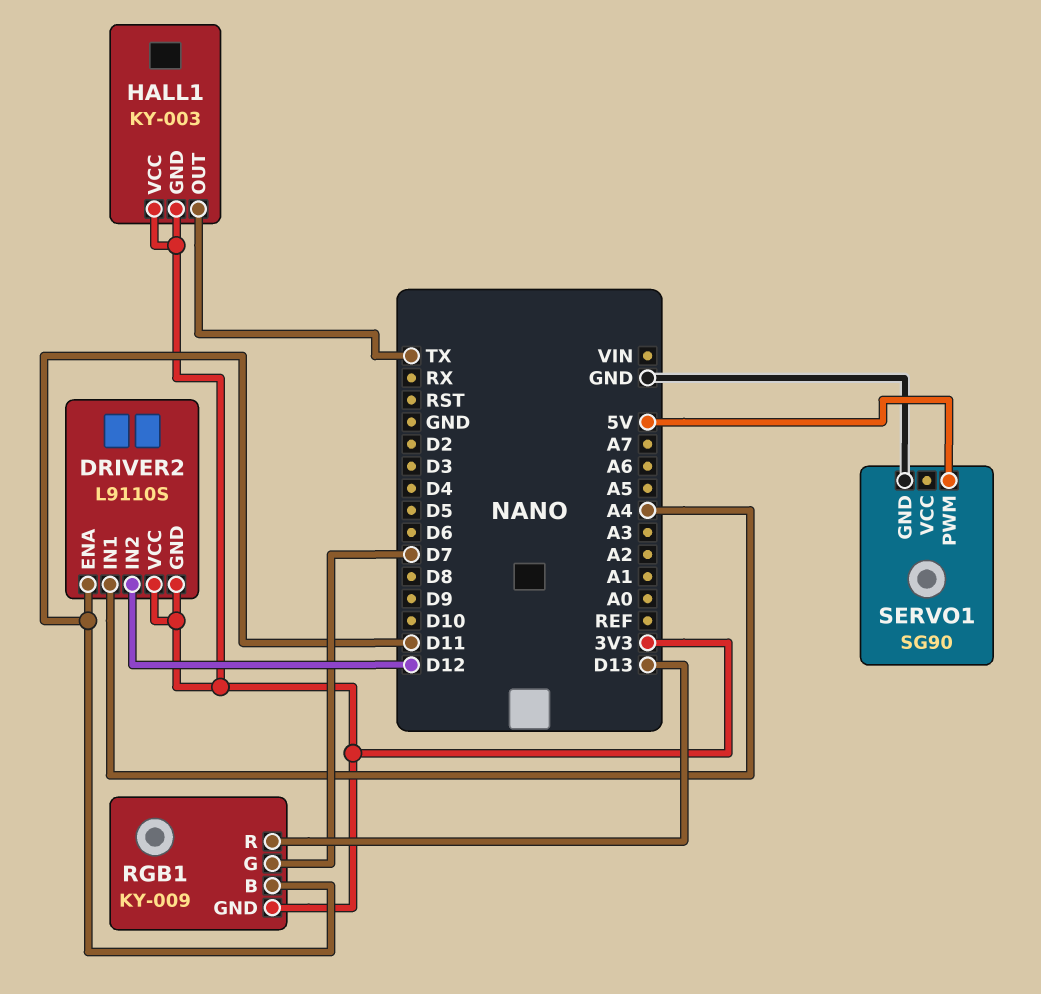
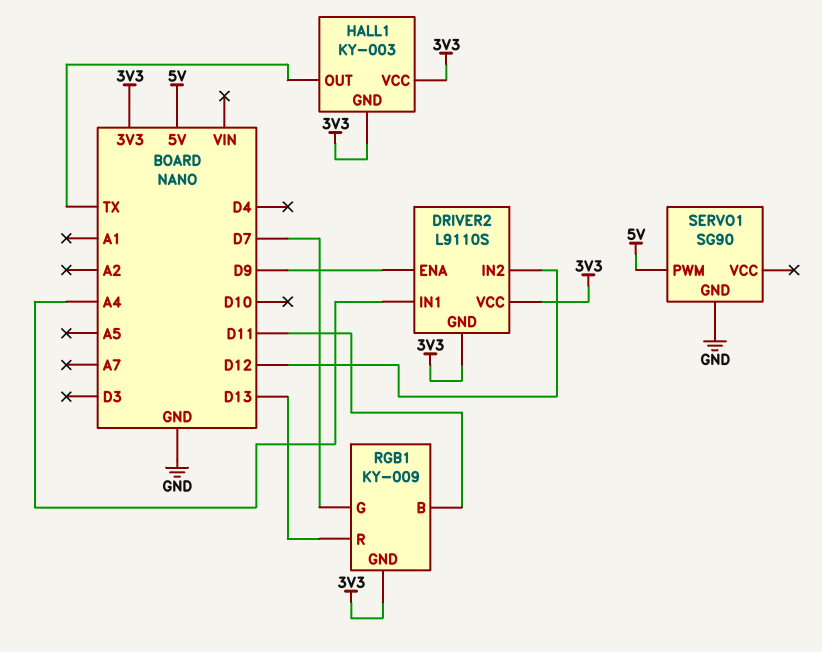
DRIVER2 pin ENA: D11 -> D9

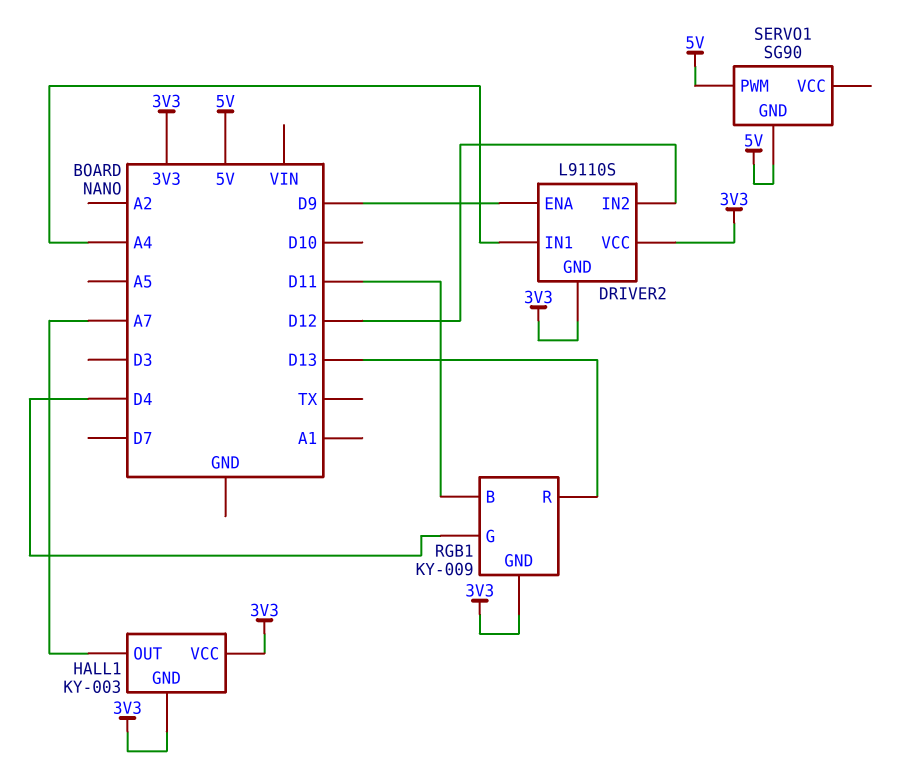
HALL1 pin OUT: TX -> A7
RGB1 pin G: D7 -> D4
SERVO1 pin GND: GND -> 5V

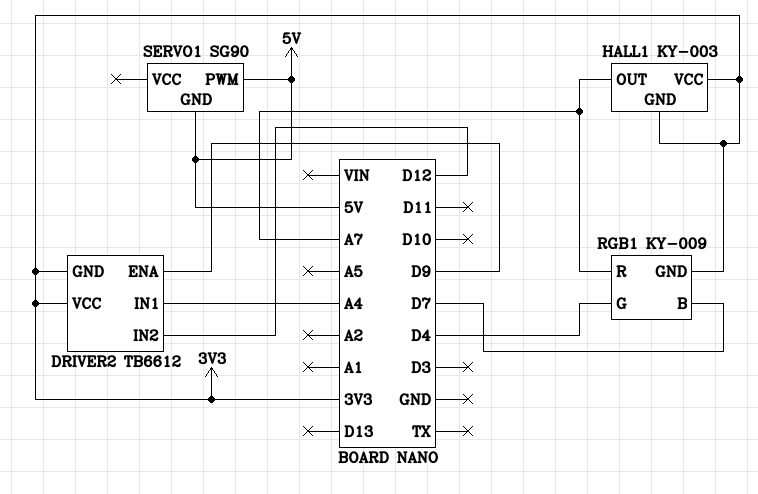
DRIVER2: L9110S -> TB6612
RGB1 pin B: D11 -> D7
RGB1 pin R: D13 -> A7

